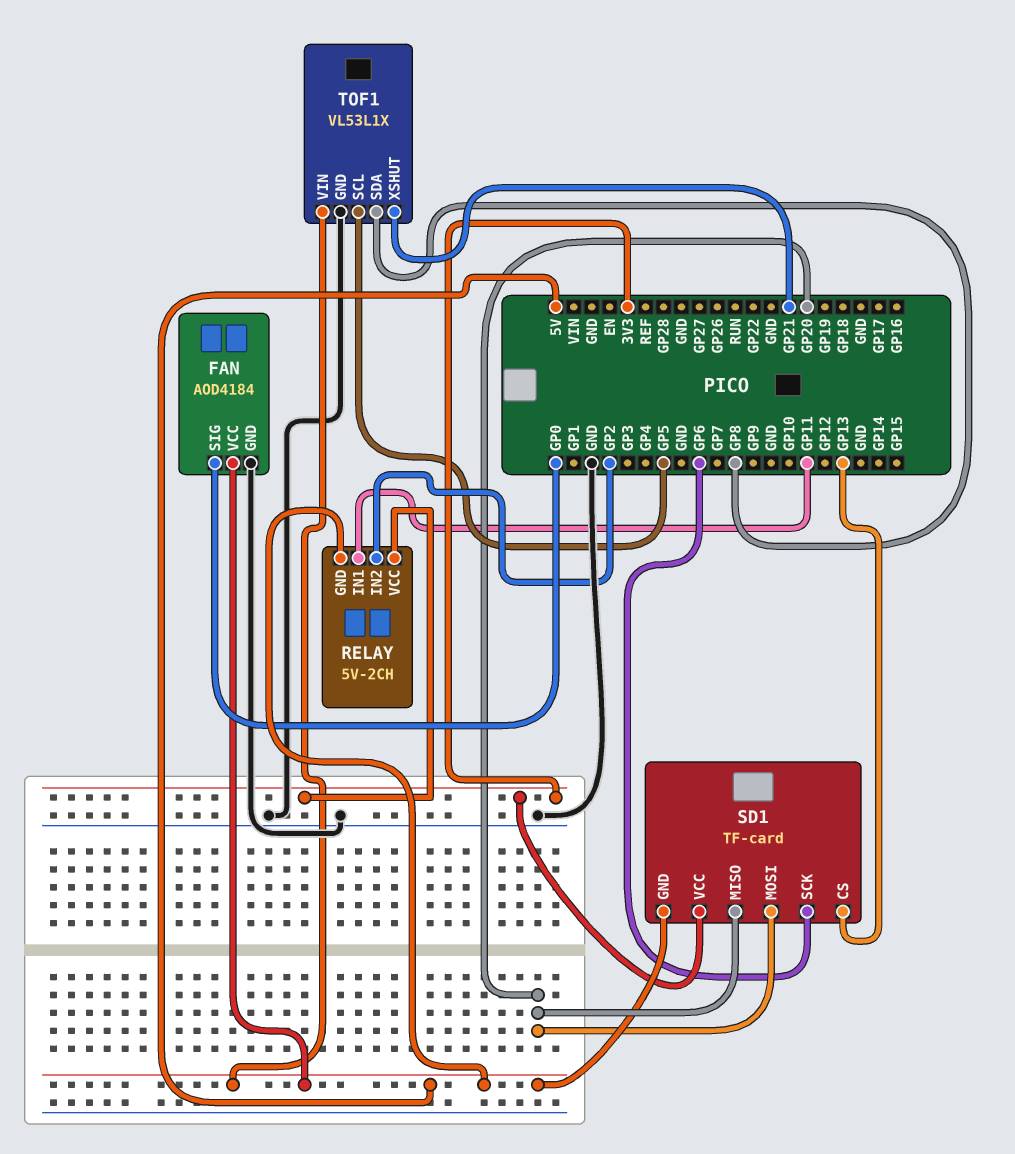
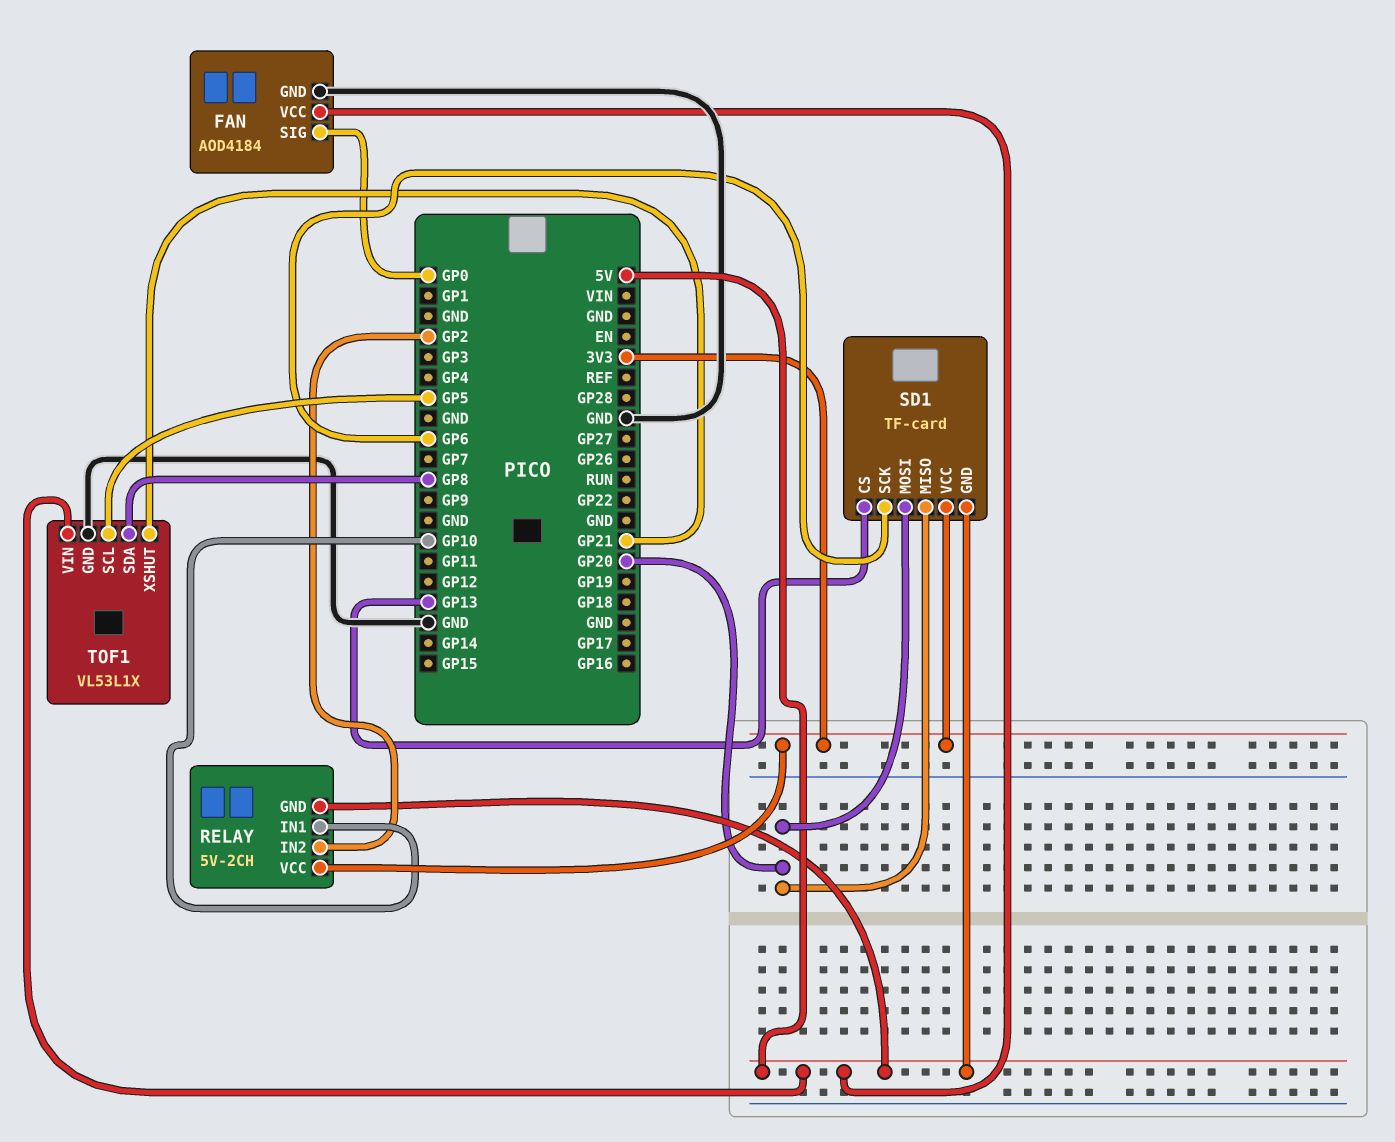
RELAY pin IN1: GP11 -> GP10

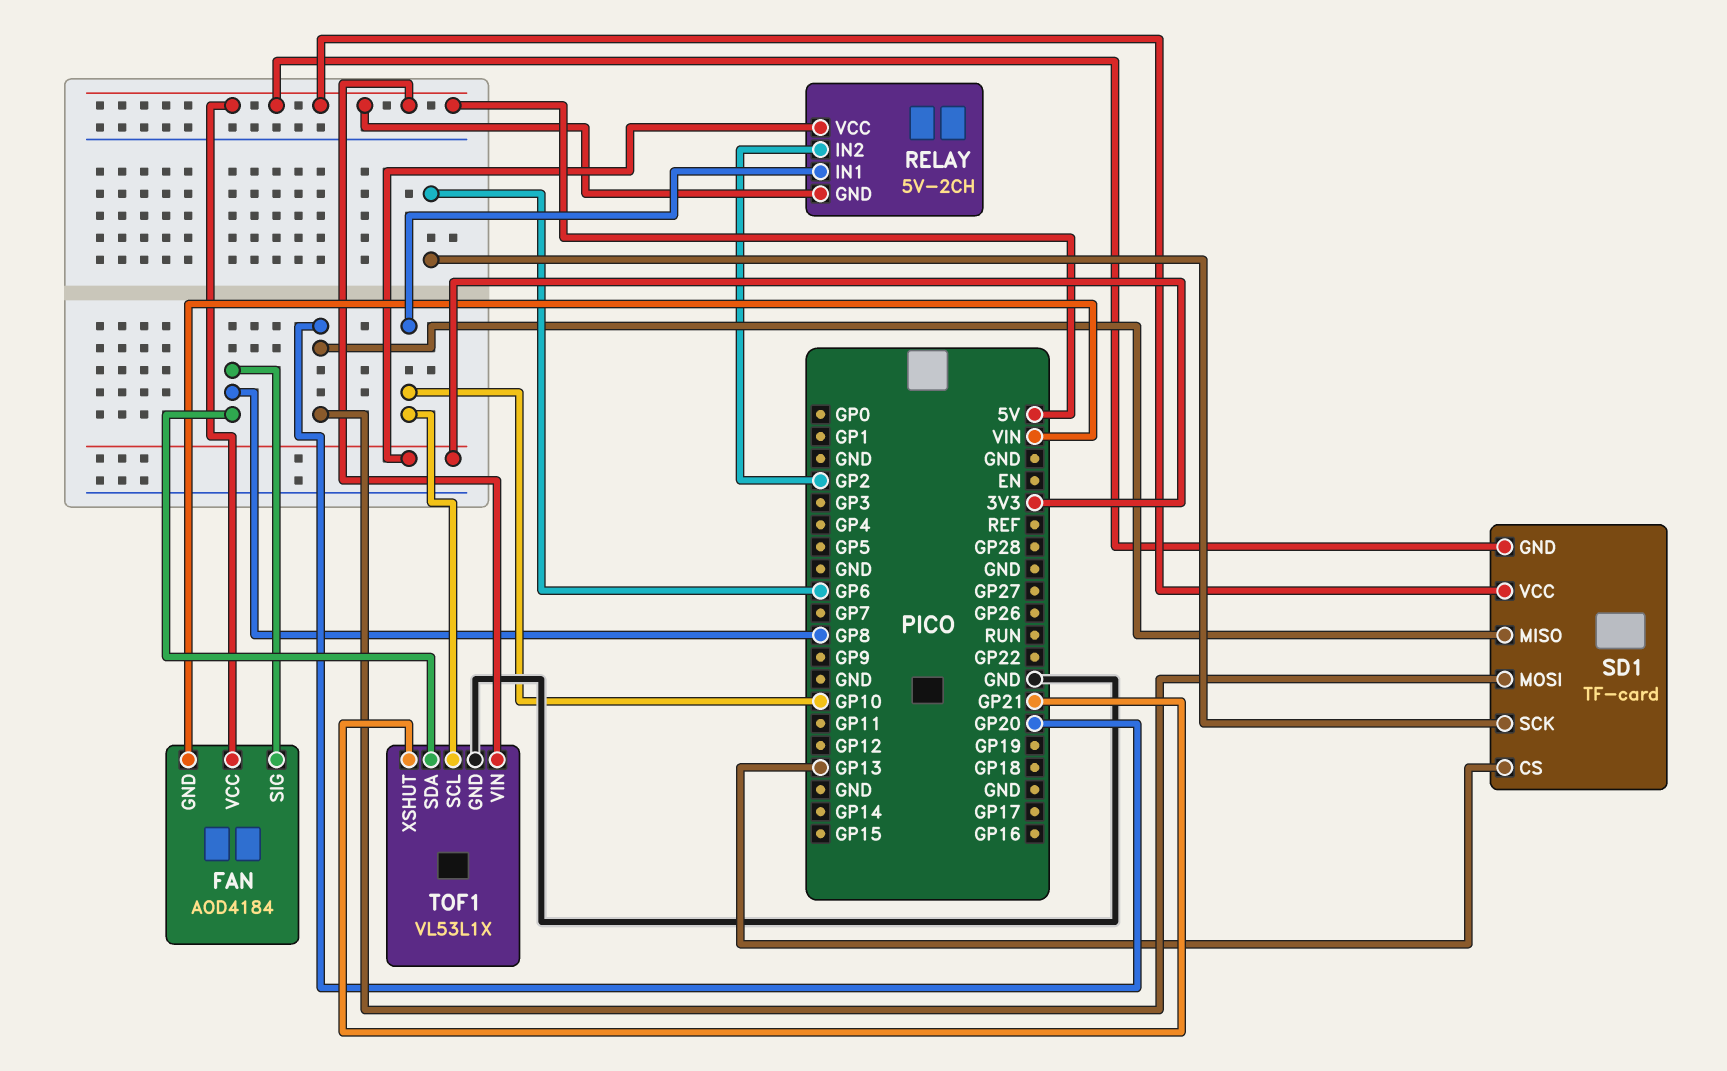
FAN pin GND: GND -> VIN
FAN pin SIG: GP0 -> GP8
SD1 pin VCC: 3V3 -> 5V
TOF1 pin SCL: GP5 -> GP10

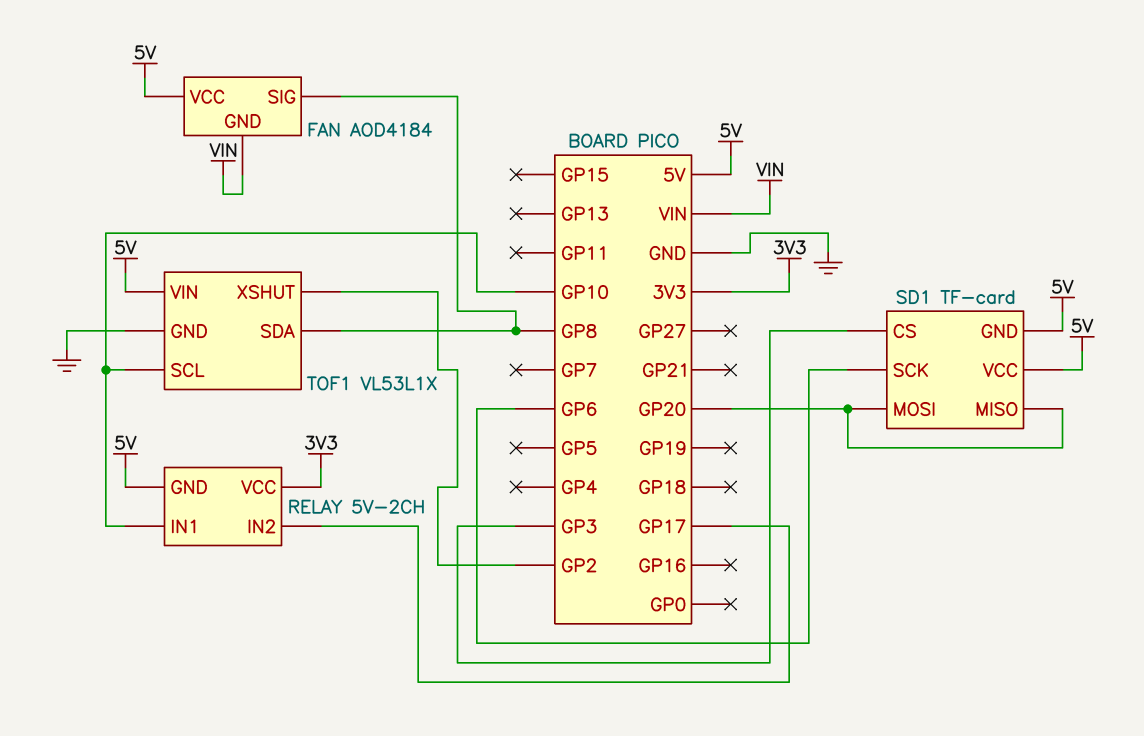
RELAY pin IN2: GP2 -> GP17
SD1 pin CS: GP13 -> GP3
TOF1 pin XSHUT: GP21 -> GP2

